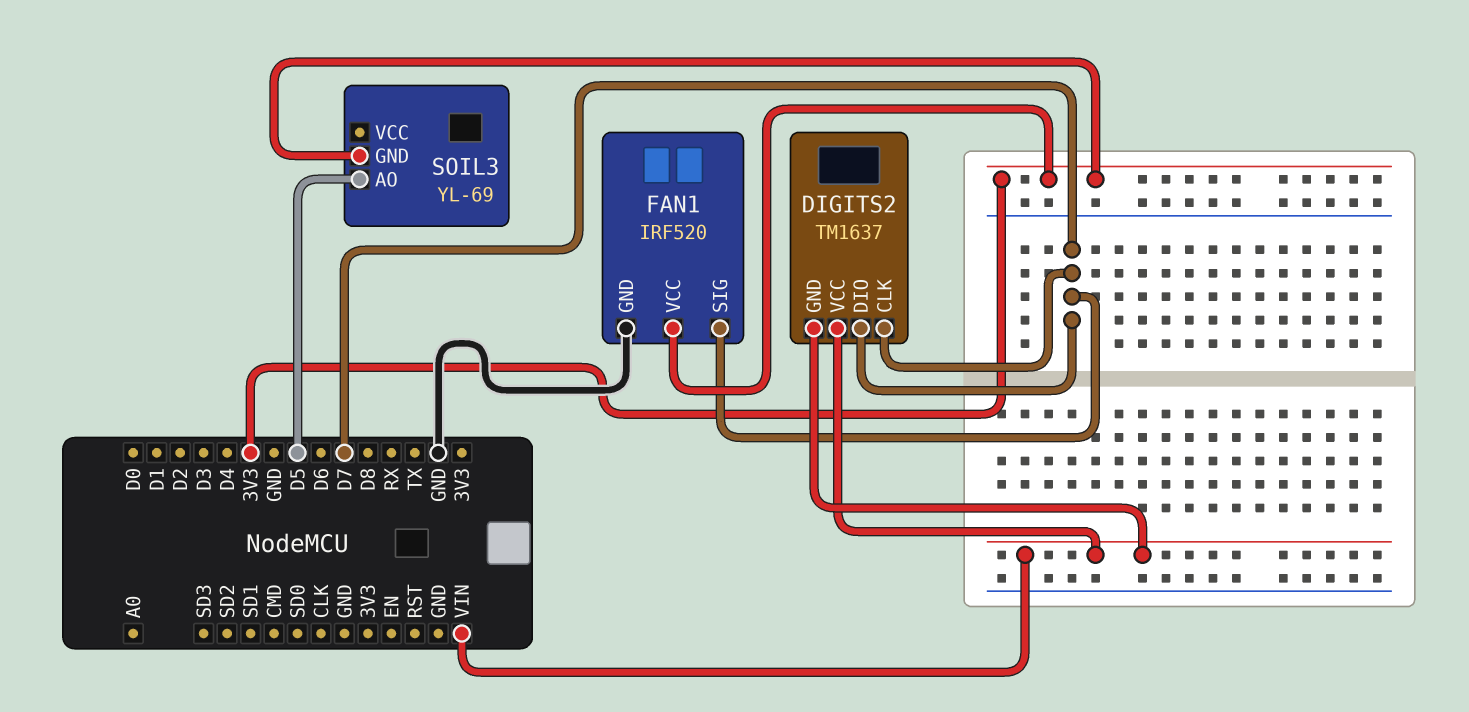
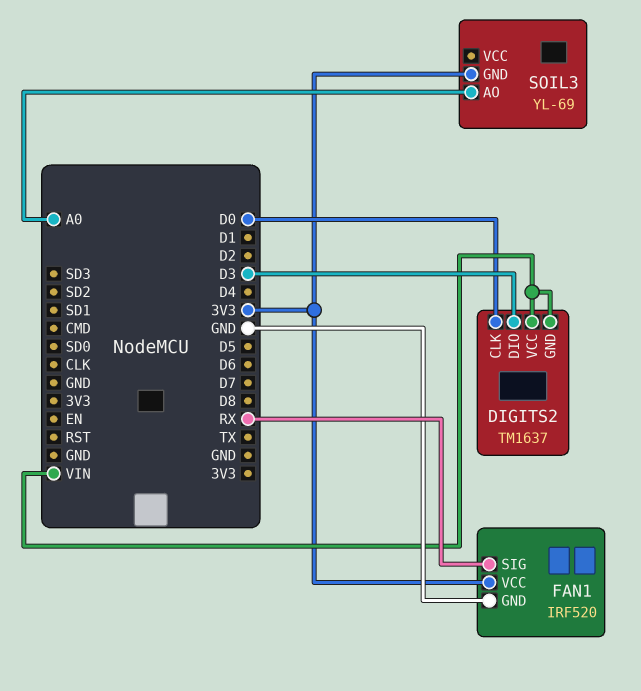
DIGITS2 pin CLK: D7 -> D0
DIGITS2 pin DIO: D7 -> D3
FAN1 pin SIG: D7 -> RX
SOIL3 pin AO: D5 -> A0

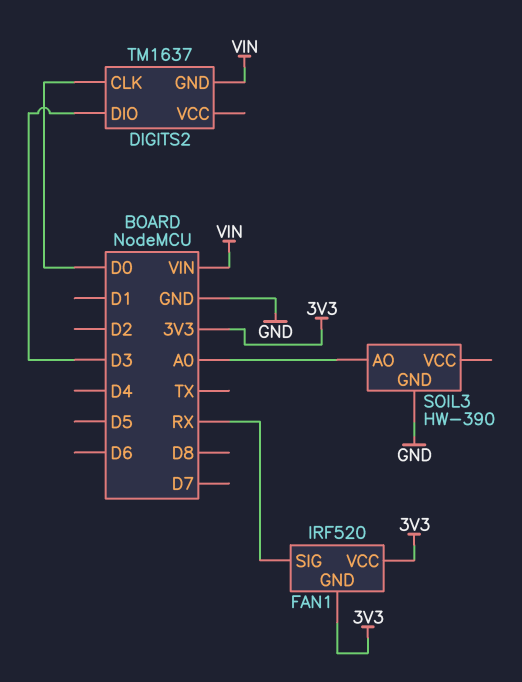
DIGITS2 pin VCC: VIN -> none
FAN1 pin GND: GND -> 3V3
SOIL3: YL-69 -> HW-390
SOIL3 pin GND: 3V3 -> GND

